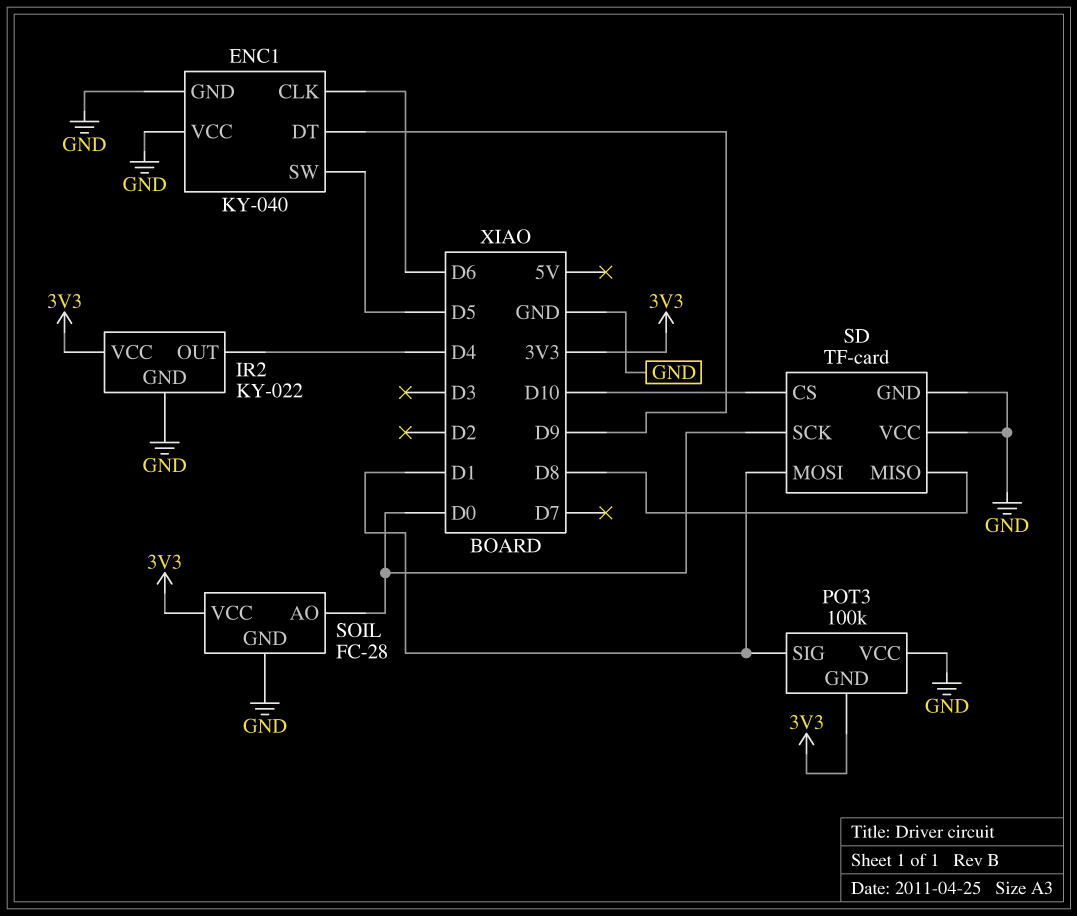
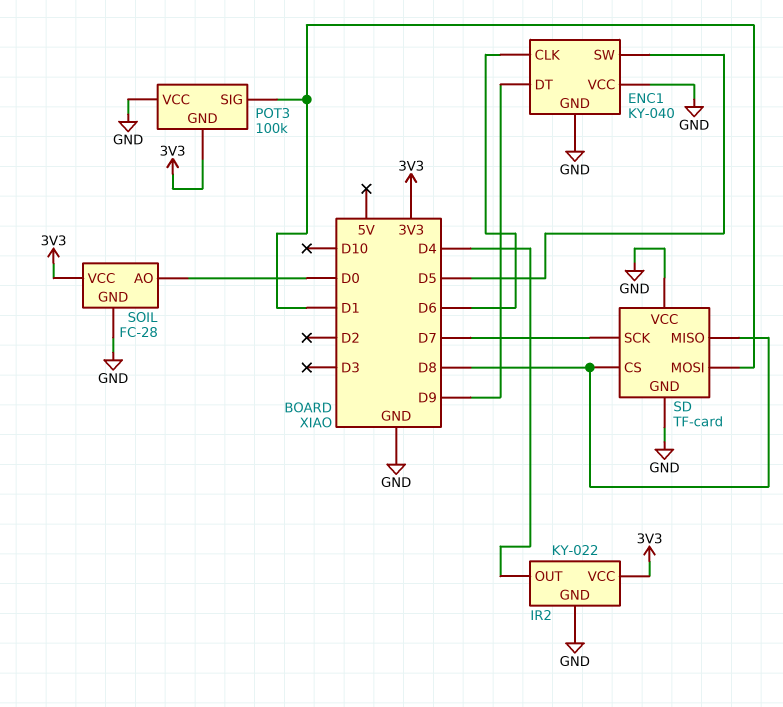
SD pin CS: D10 -> D8
SD pin SCK: D0 -> D7

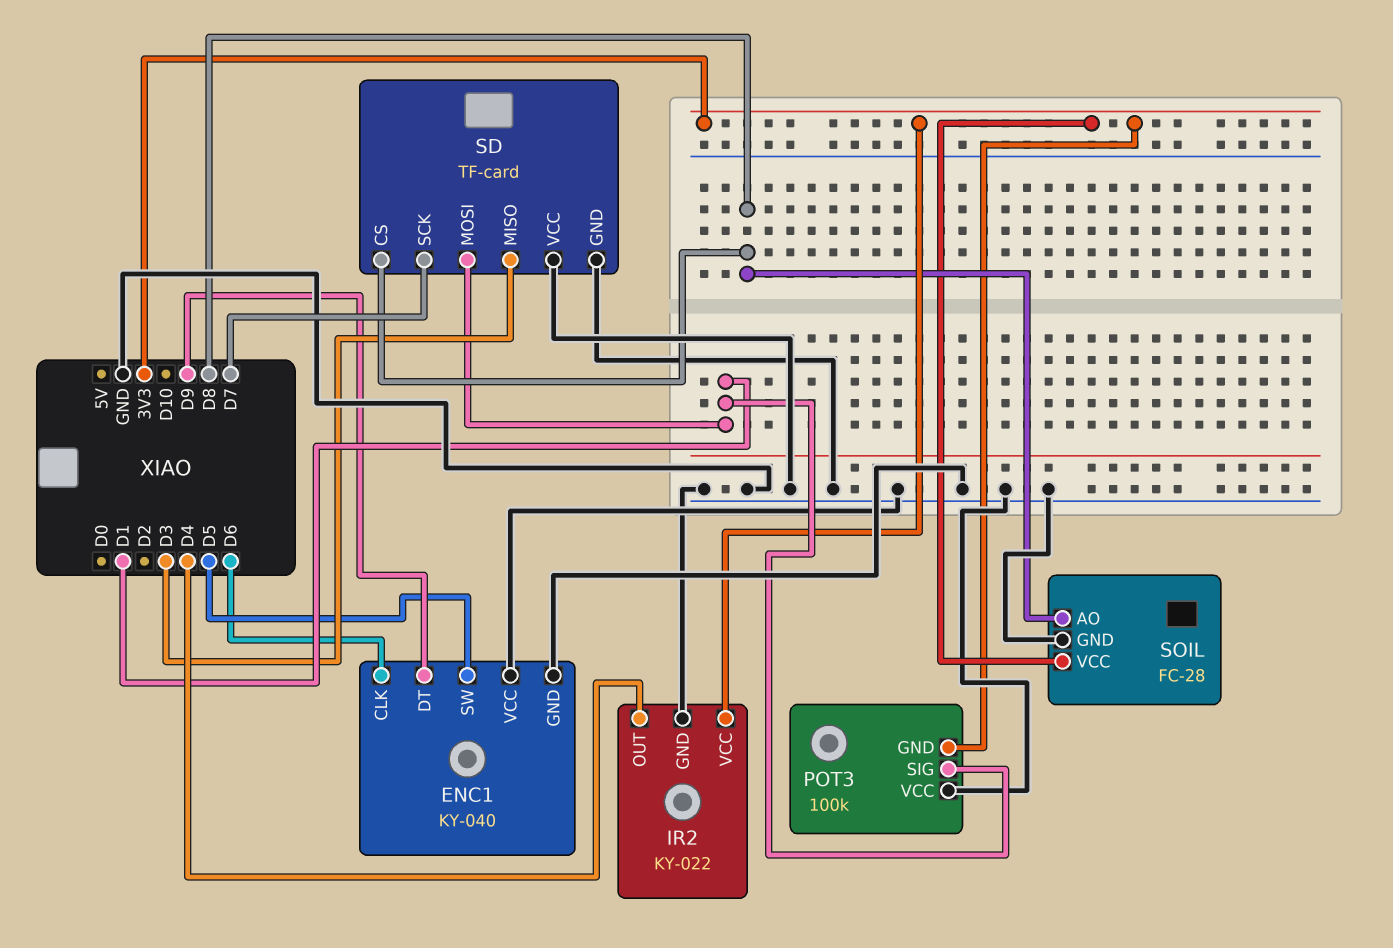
SD pin MISO: D8 -> D3
SOIL pin AO: D0 -> D8

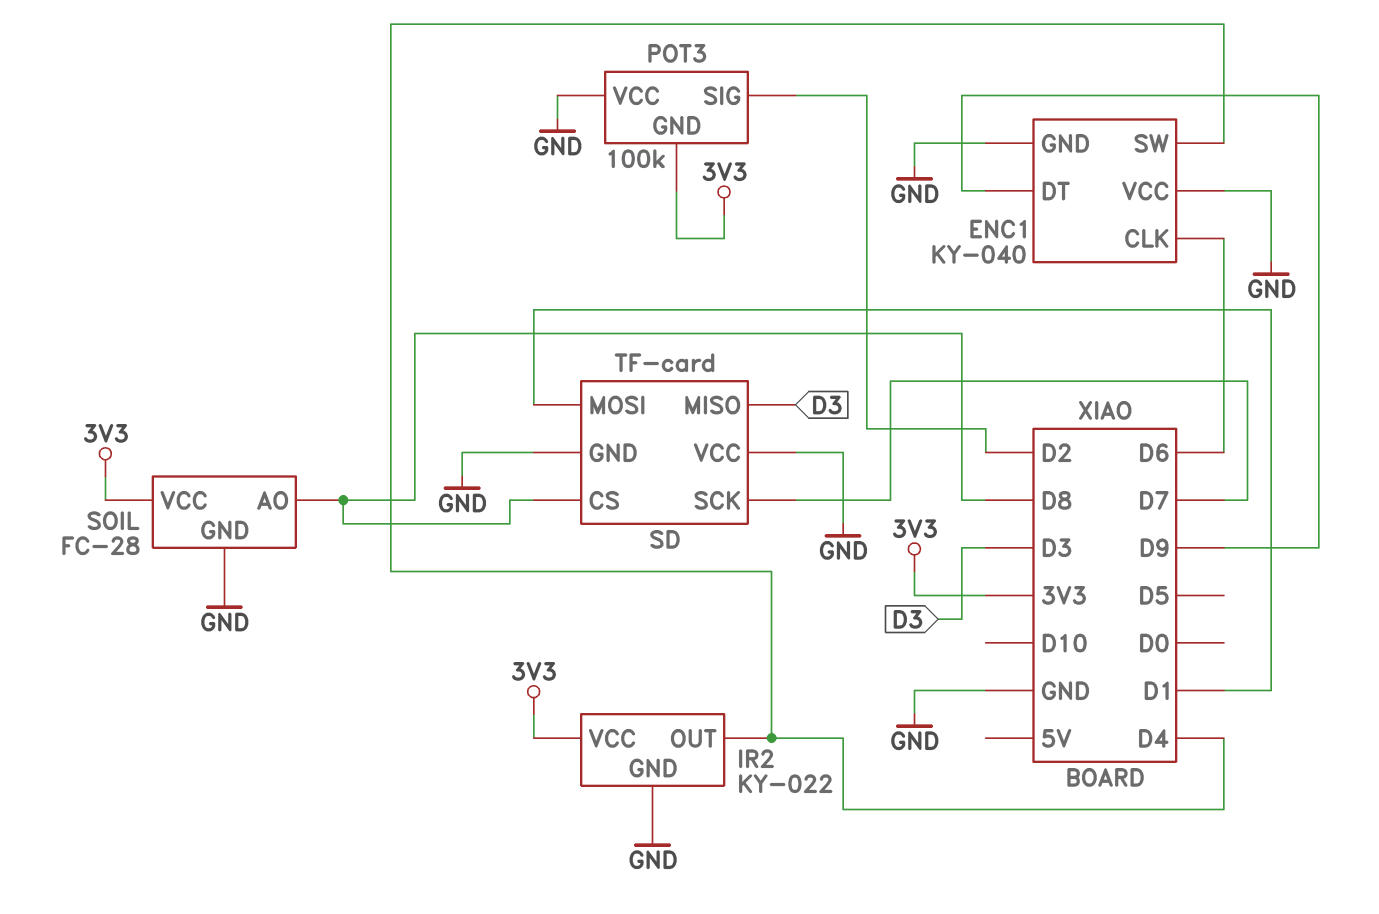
ENC1 pin SW: D5 -> D4
POT3 pin SIG: D1 -> D2

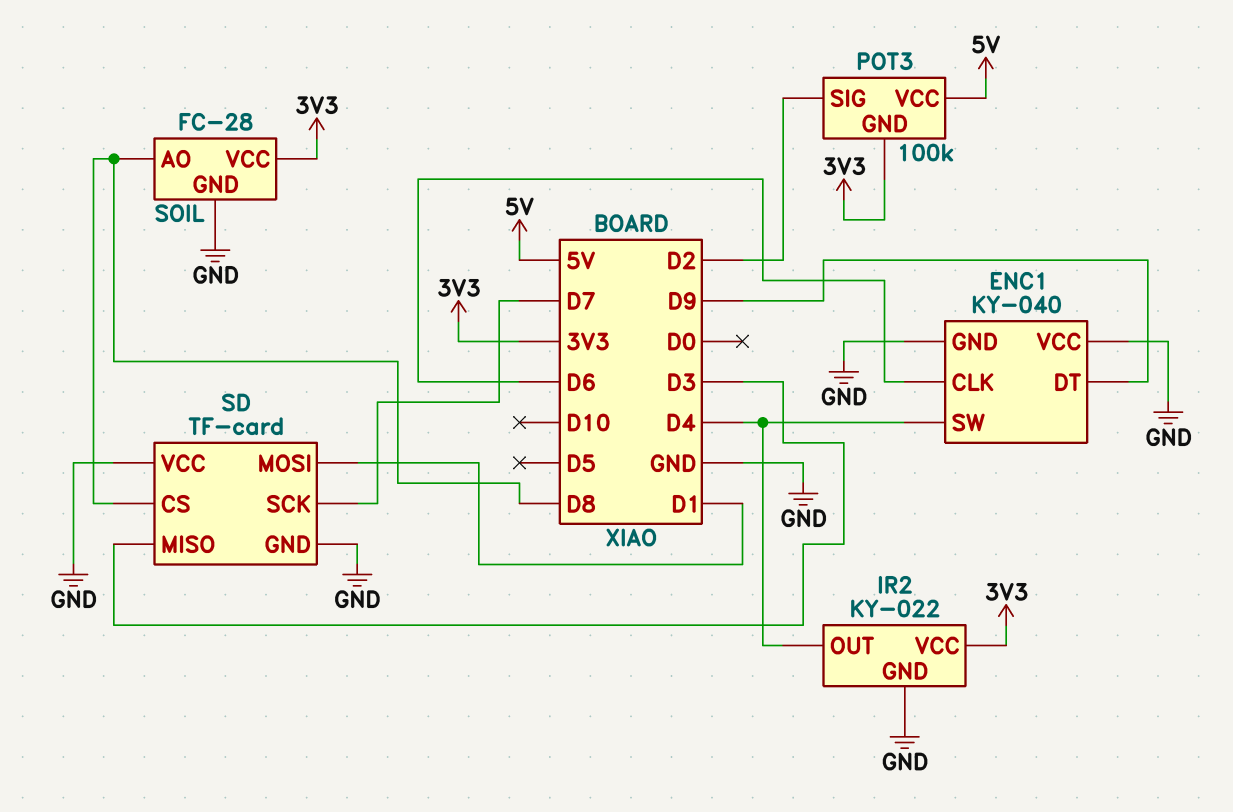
POT3 pin VCC: GND -> 5V

